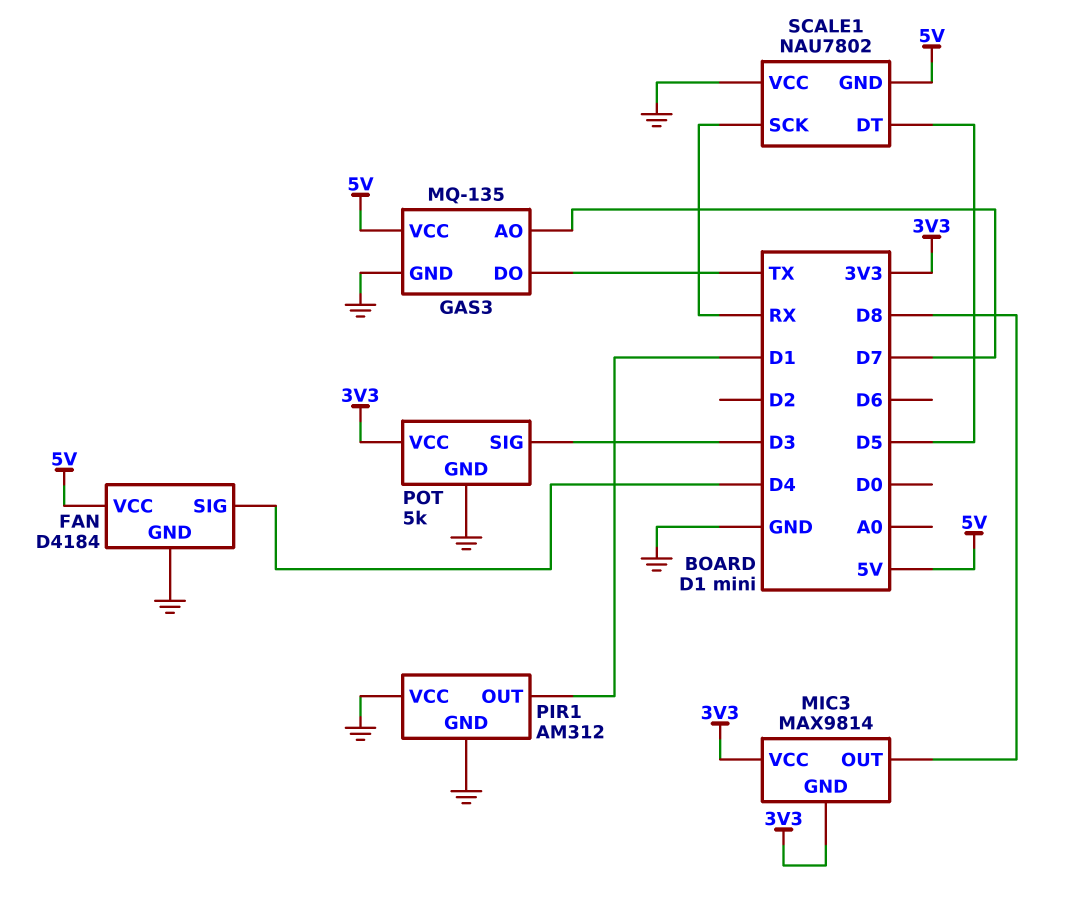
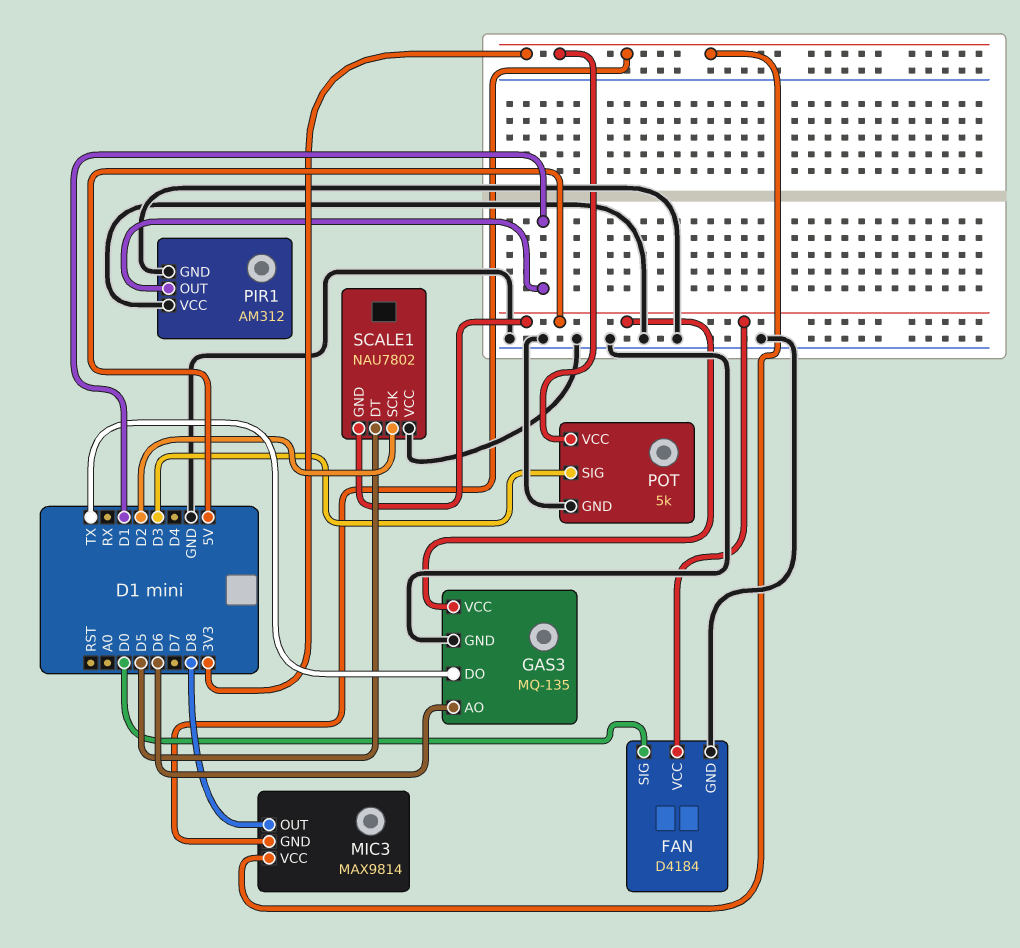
FAN pin SIG: D4 -> D0
GAS3 pin AO: D7 -> D6
SCALE1 pin SCK: RX -> D2

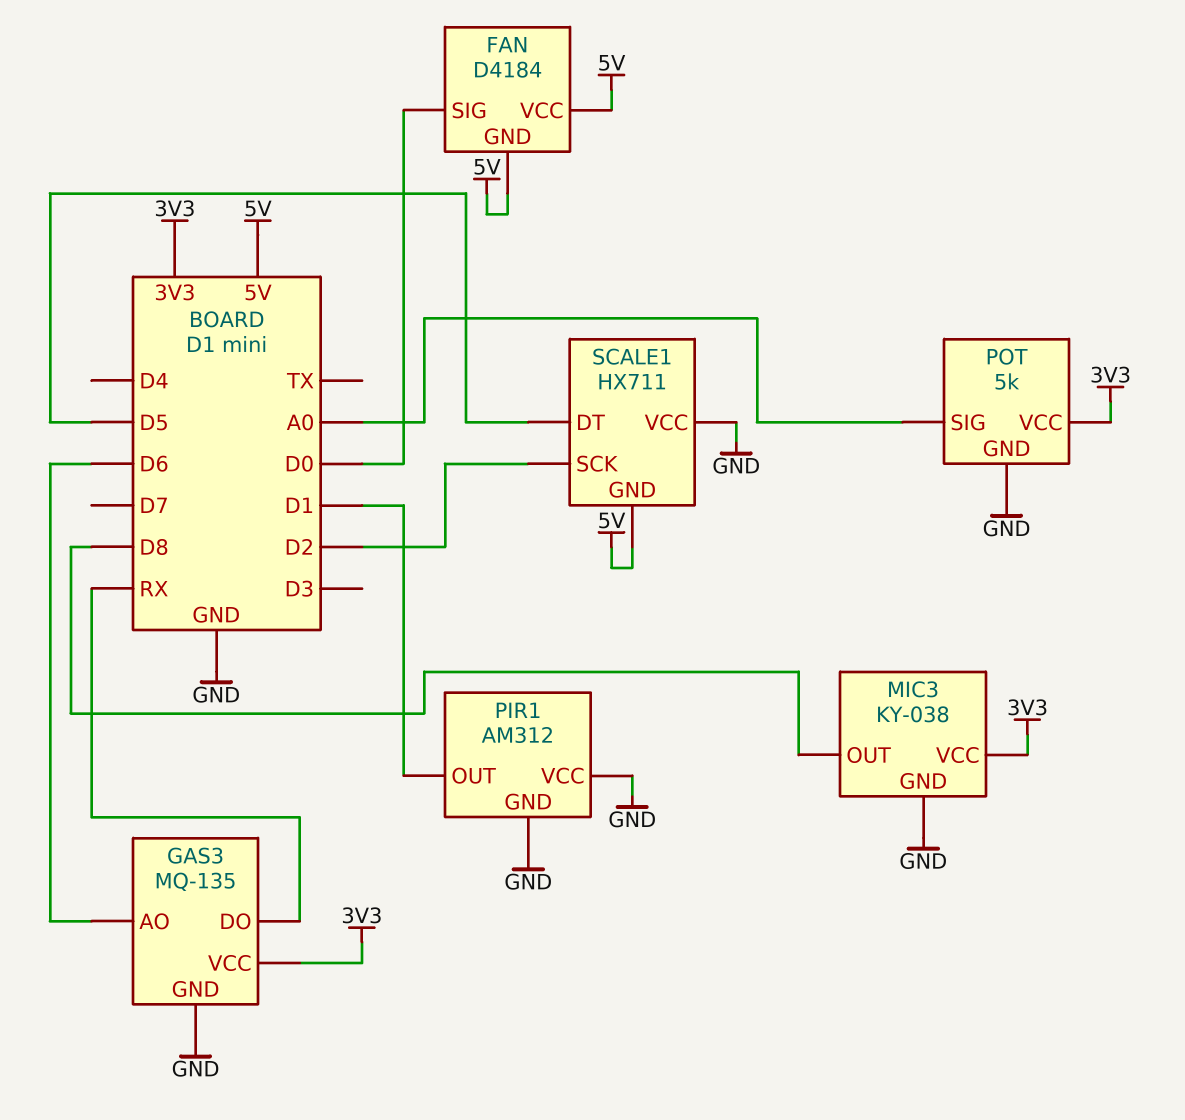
FAN pin GND: GND -> 5V
GAS3 pin DO: TX -> RX
GAS3 pin VCC: 5V -> 3V3
MIC3: MAX9814 -> KY-038
MIC3 pin GND: 3V3 -> GND
POT pin SIG: D3 -> A0
SCALE1: NAU7802 -> HX711

